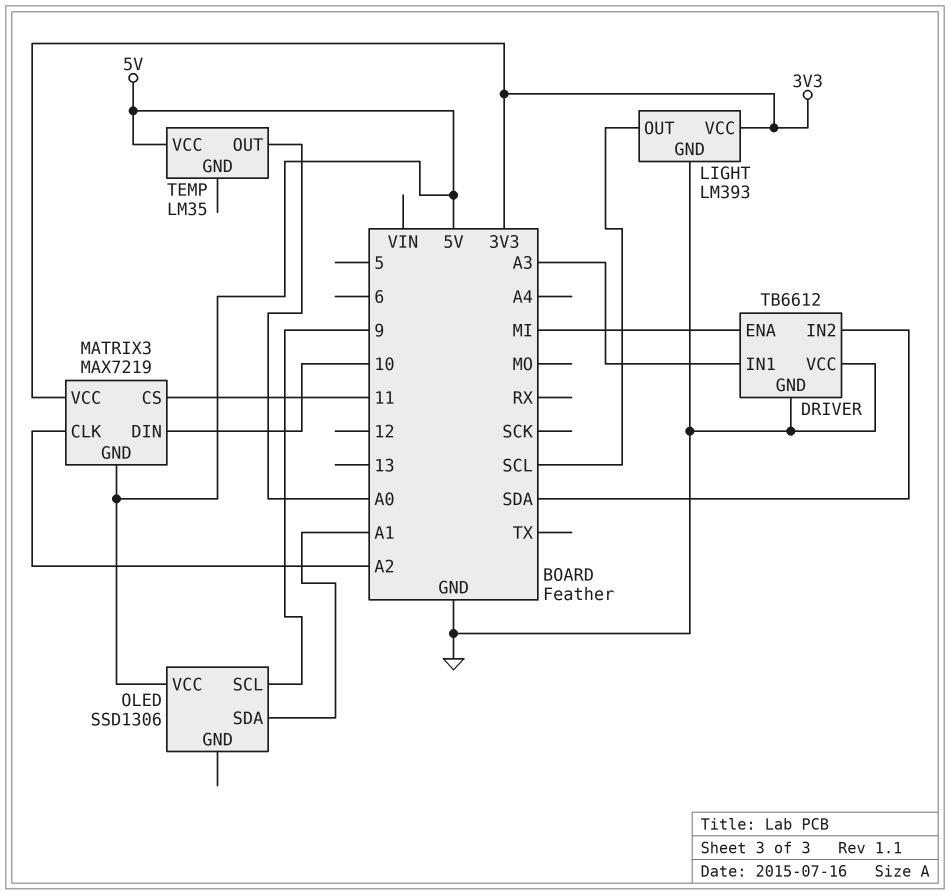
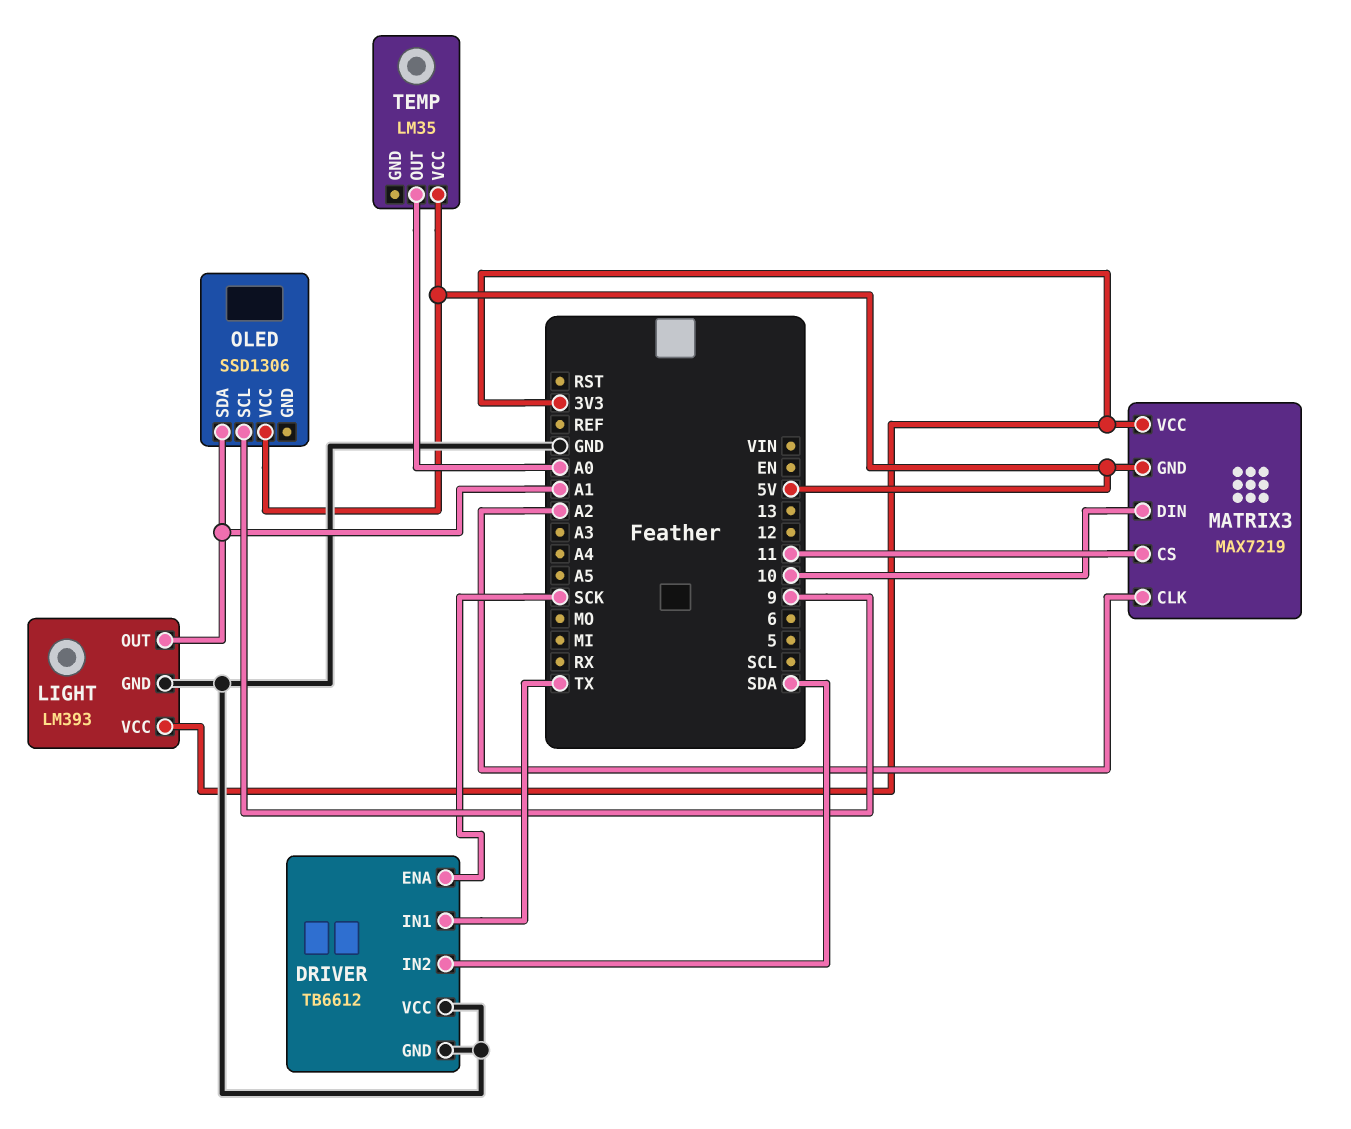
DRIVER pin ENA: MI -> SCK
DRIVER pin IN1: A3 -> TX
LIGHT pin OUT: SCL -> A1

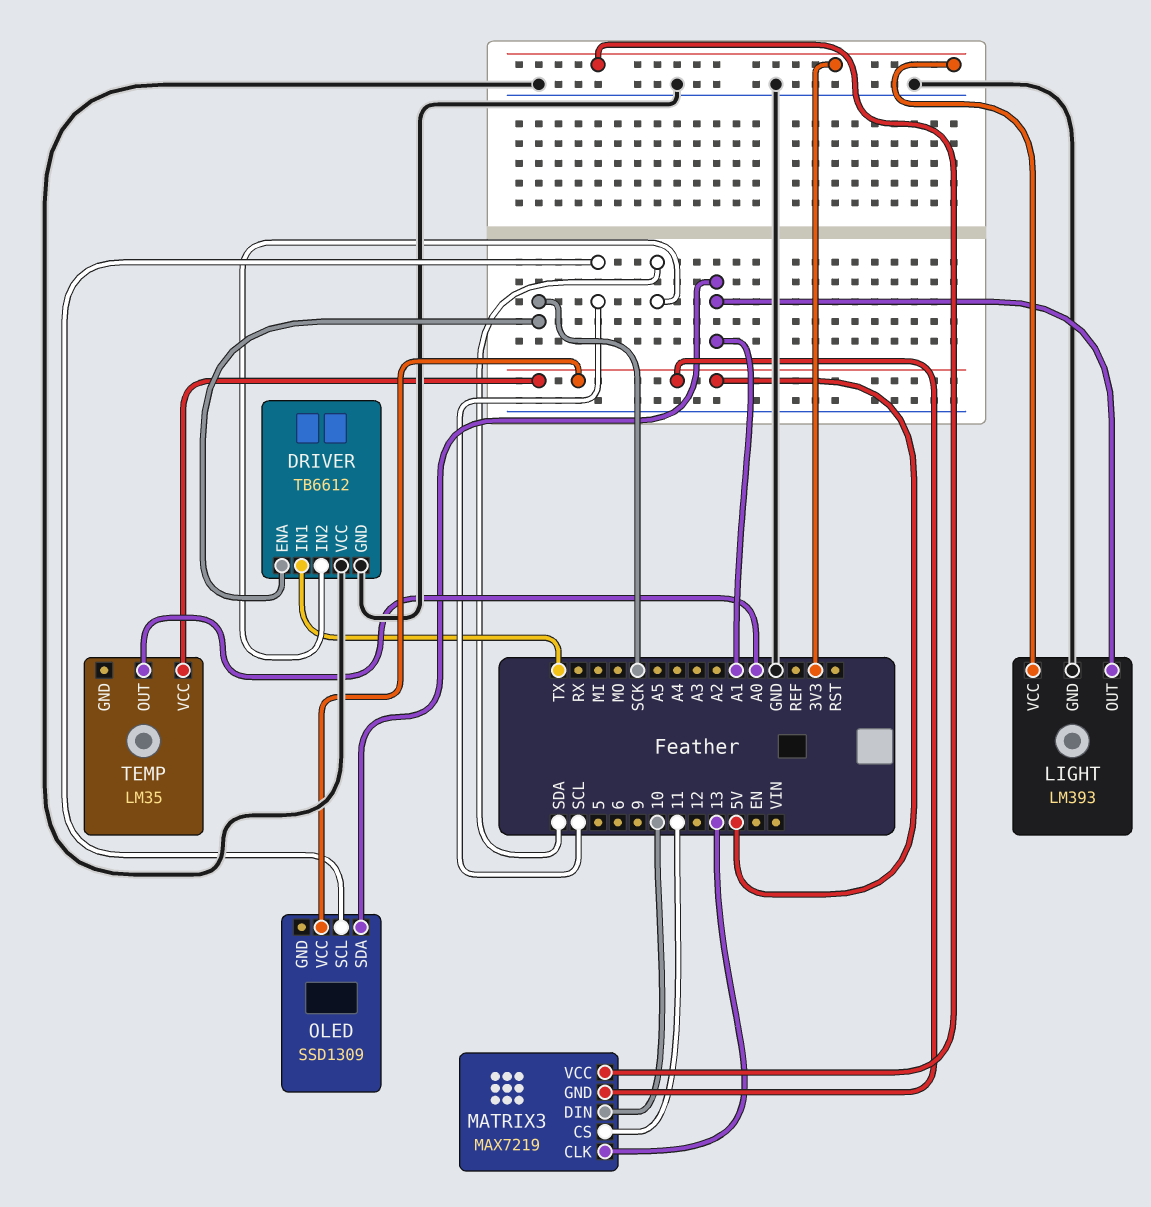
MATRIX3 pin CLK: A2 -> 13
OLED: SSD1306 -> SSD1309
OLED pin SCL: 9 -> SCL

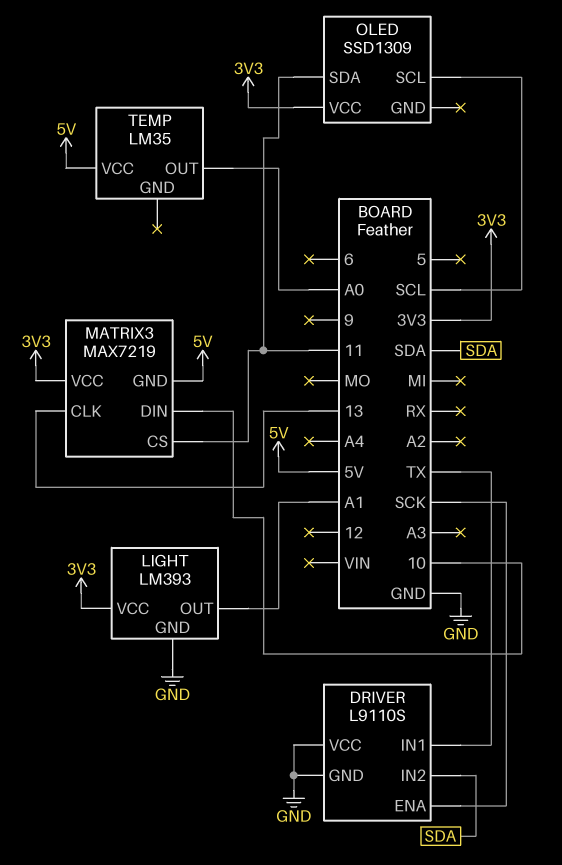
DRIVER: TB6612 -> L9110S
OLED pin SDA: A1 -> 11
OLED pin VCC: 5V -> 3V3

